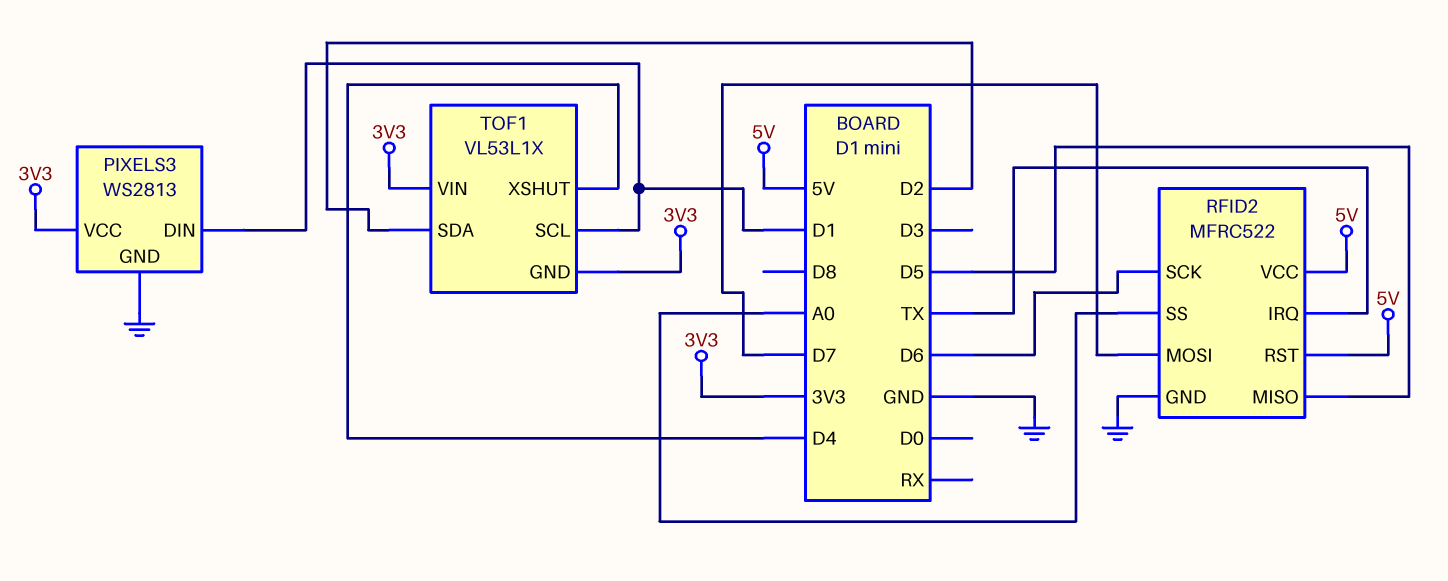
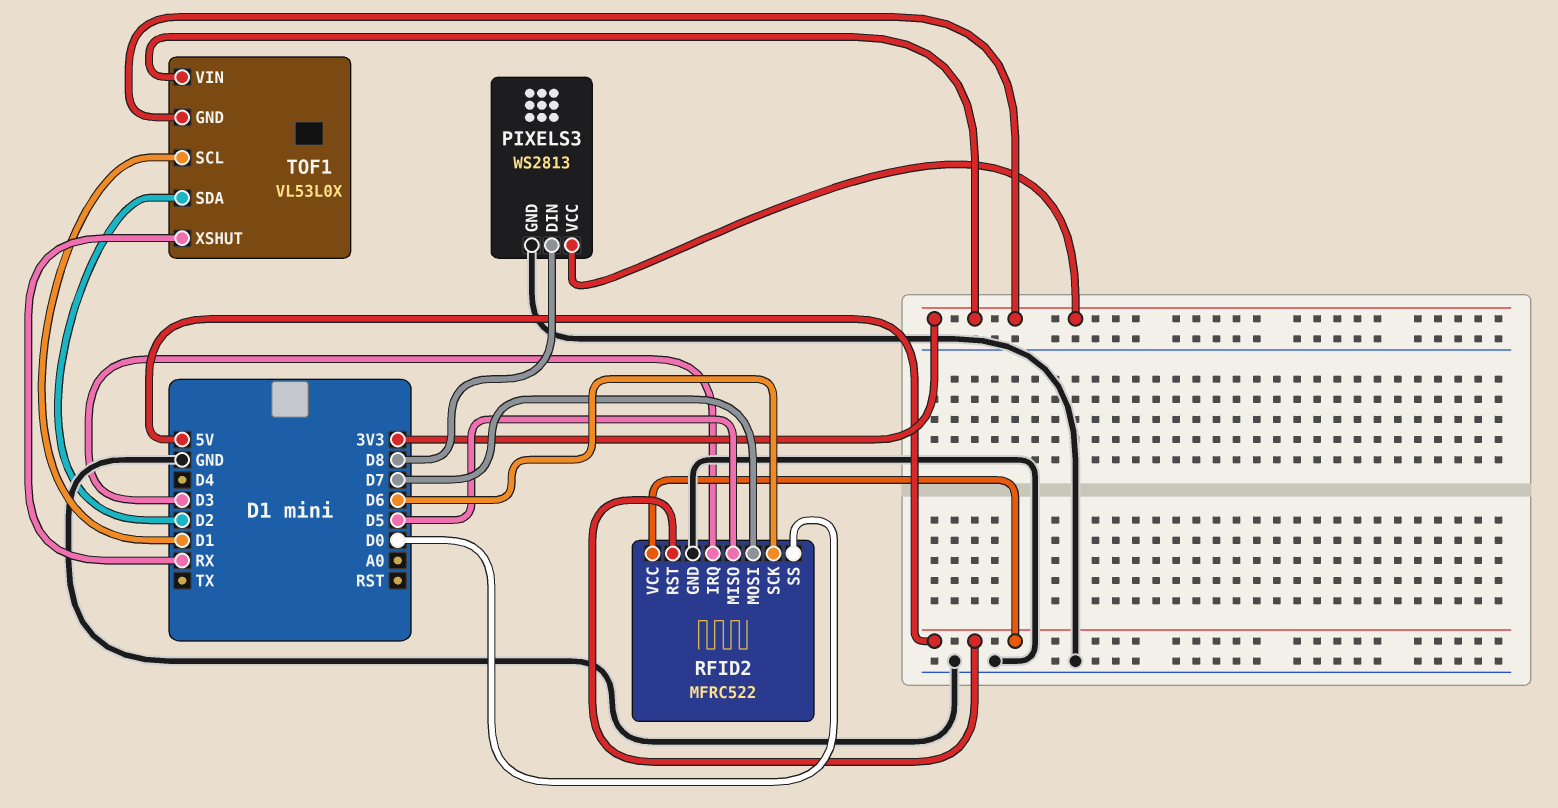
PIXELS3 pin DIN: D1 -> D8
RFID2 pin IRQ: TX -> D3
RFID2 pin SS: A0 -> D0
TOF1: VL53L1X -> VL53L0X
TOF1 pin XSHUT: D4 -> RX

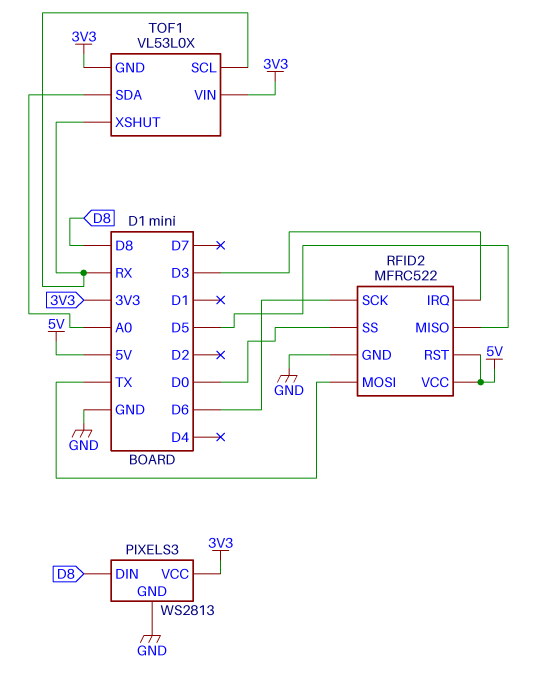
RFID2 pin MOSI: D7 -> TX
TOF1 pin SCL: D1 -> RX
TOF1 pin SDA: D2 -> A0

